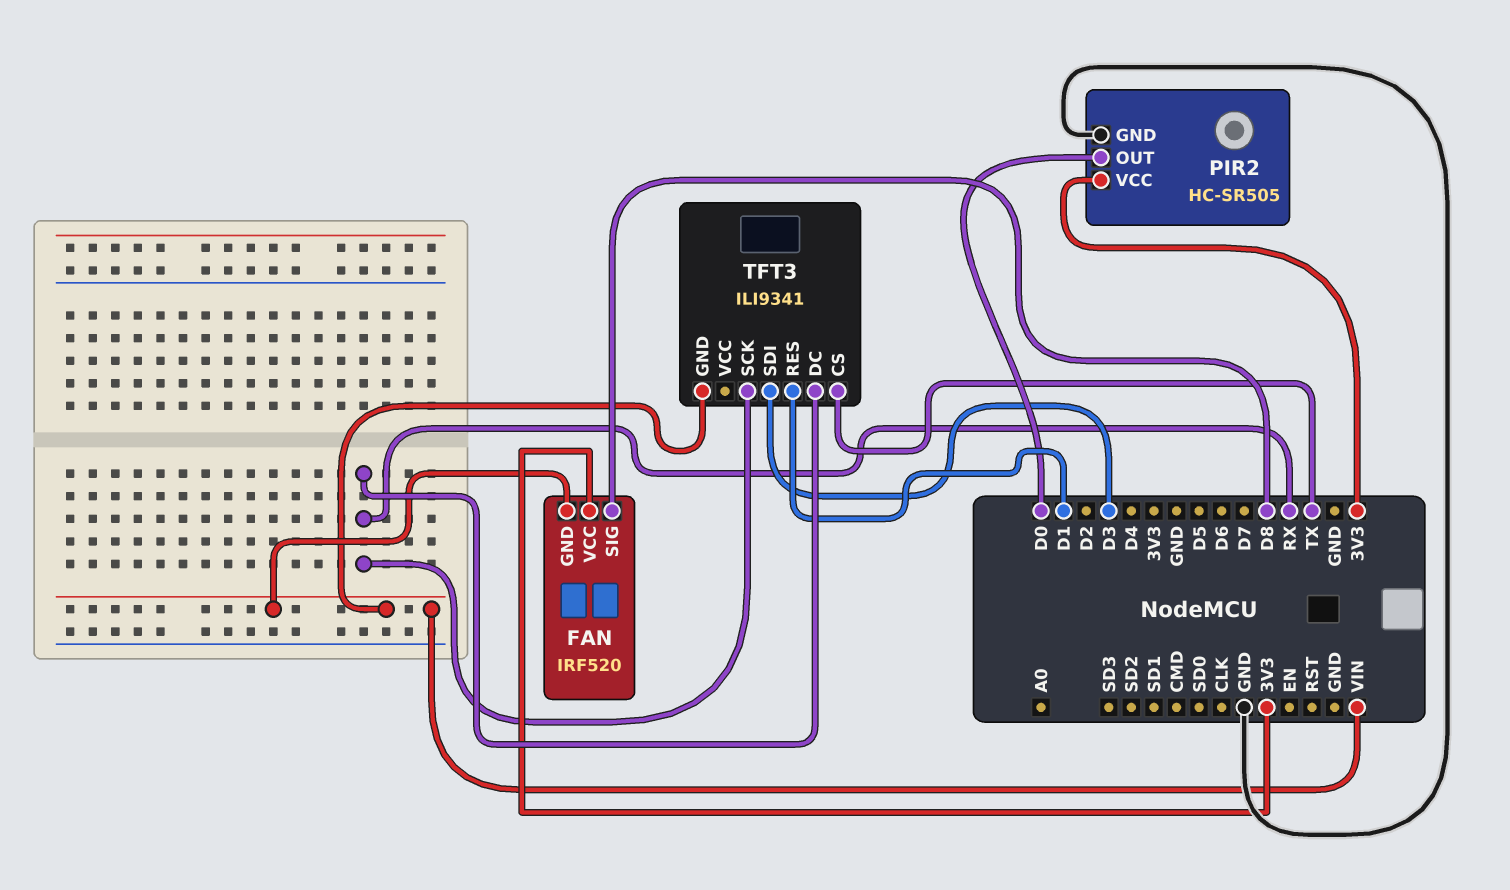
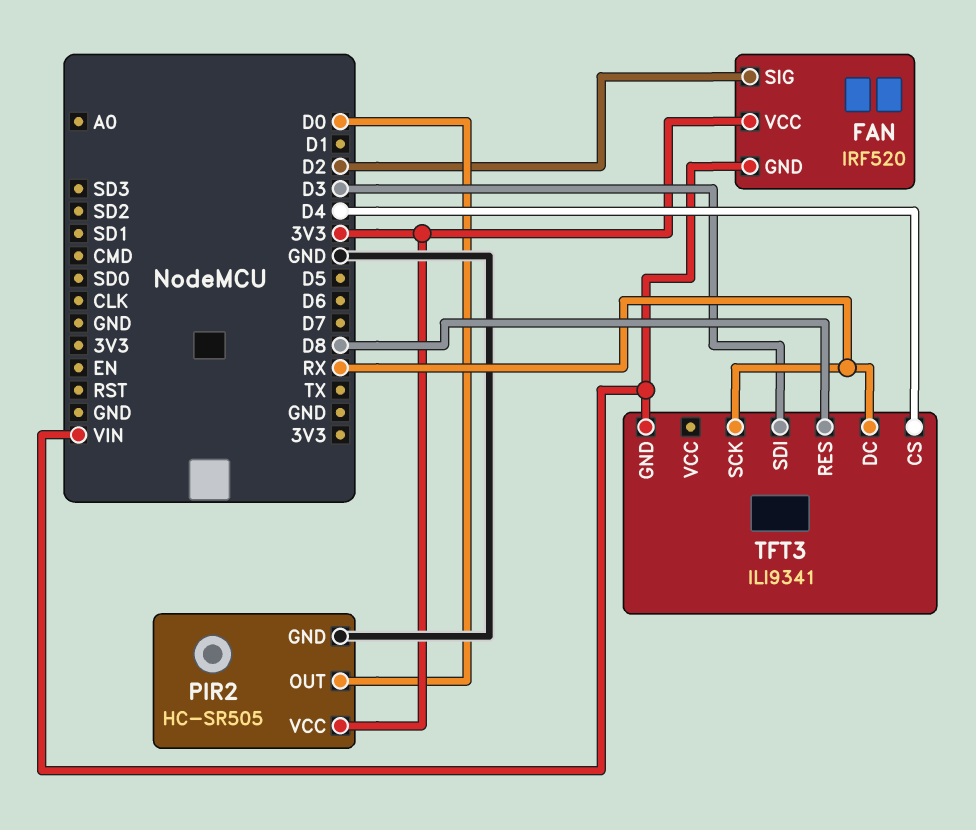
FAN pin SIG: D8 -> D2
TFT3 pin CS: TX -> D4
TFT3 pin RES: D1 -> D8

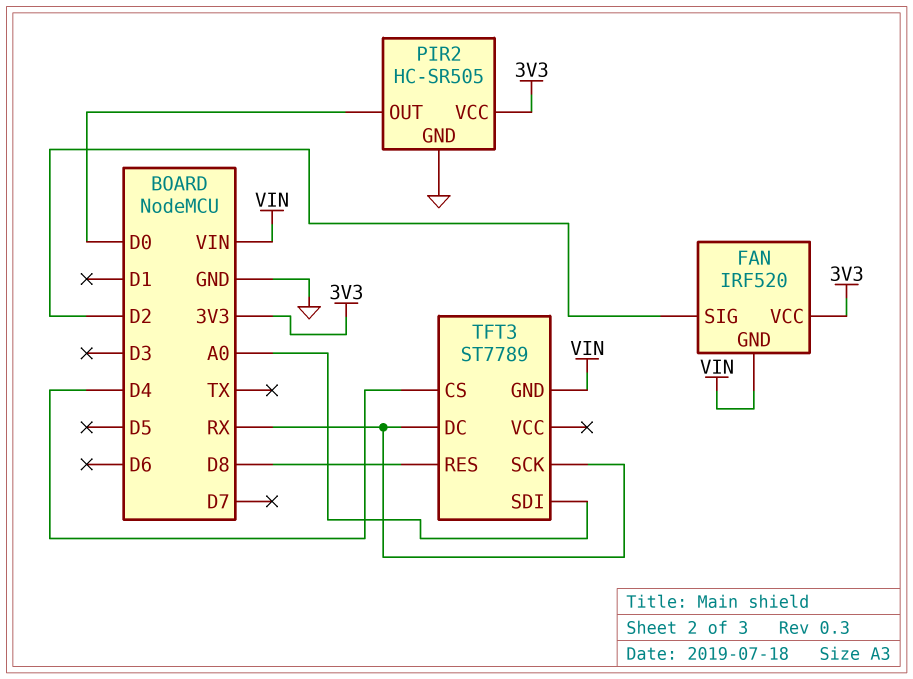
TFT3: ILI9341 -> ST7789
TFT3 pin SDI: D3 -> A0

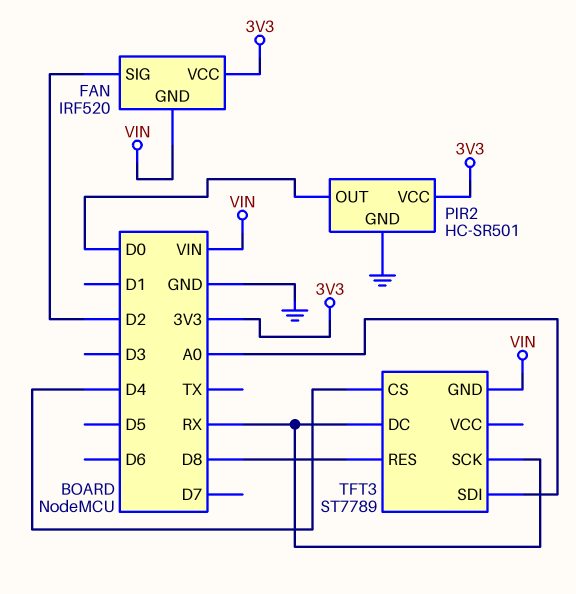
PIR2: HC-SR505 -> HC-SR501

